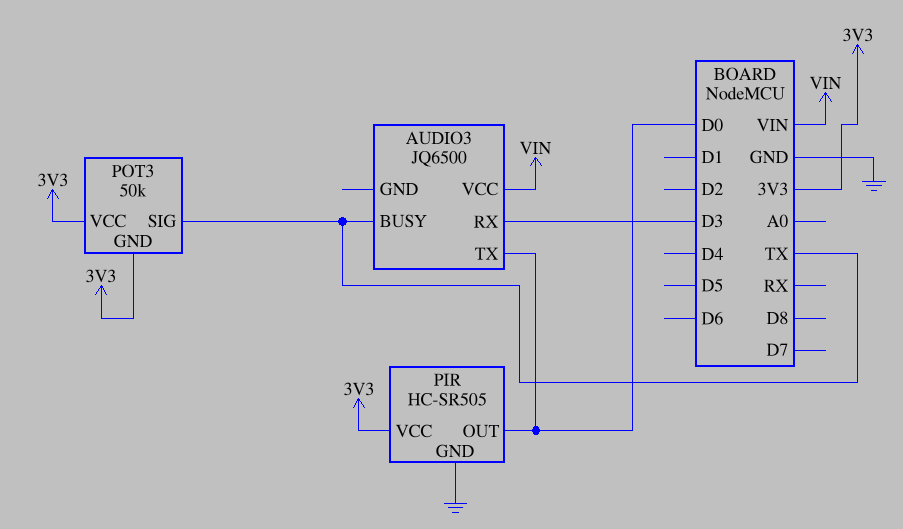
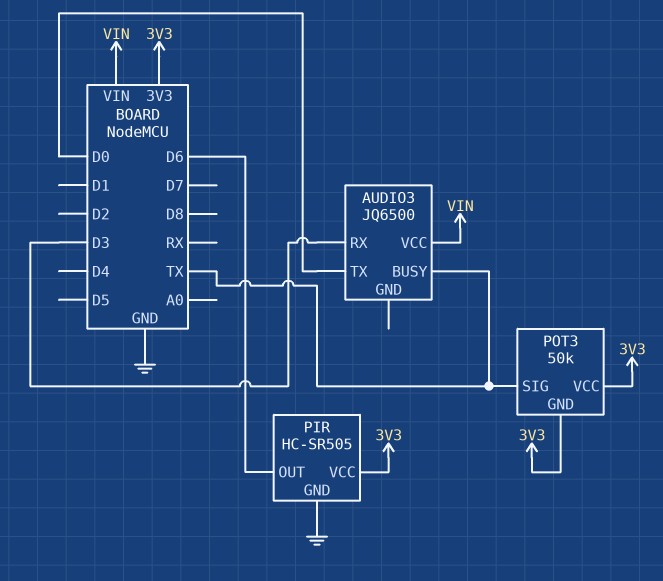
PIR pin OUT: D0 -> D6

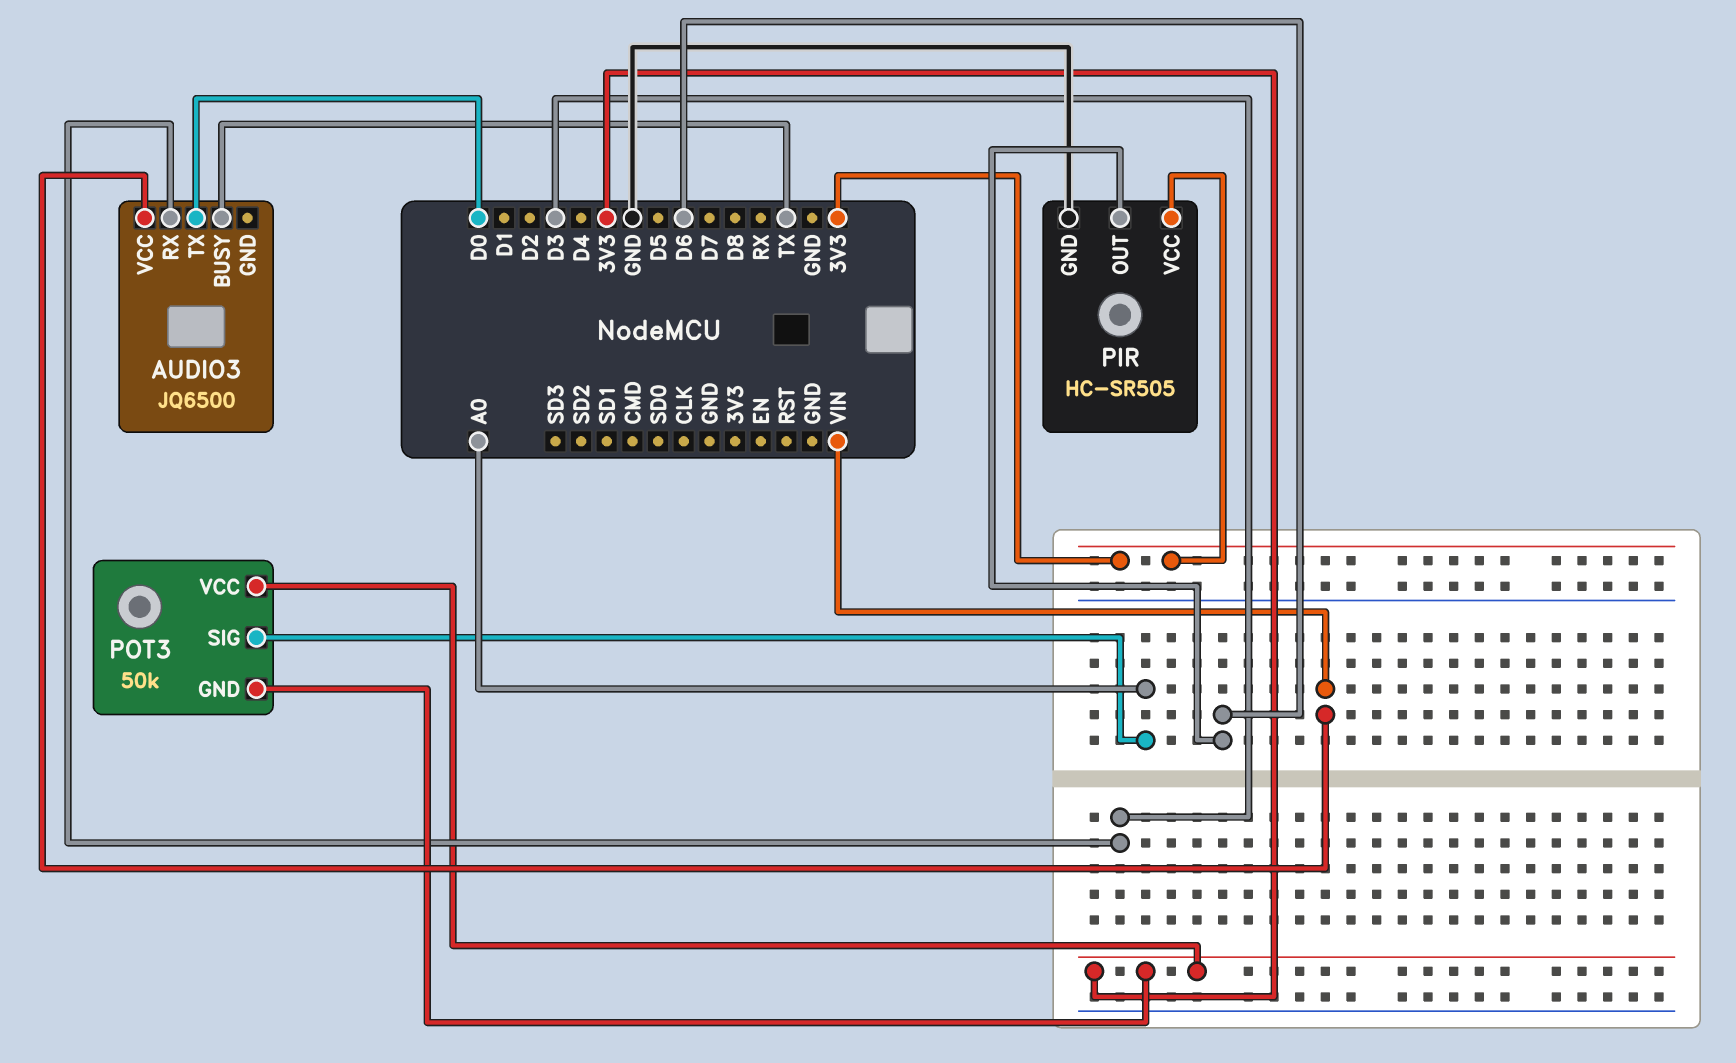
POT3 pin SIG: TX -> A0

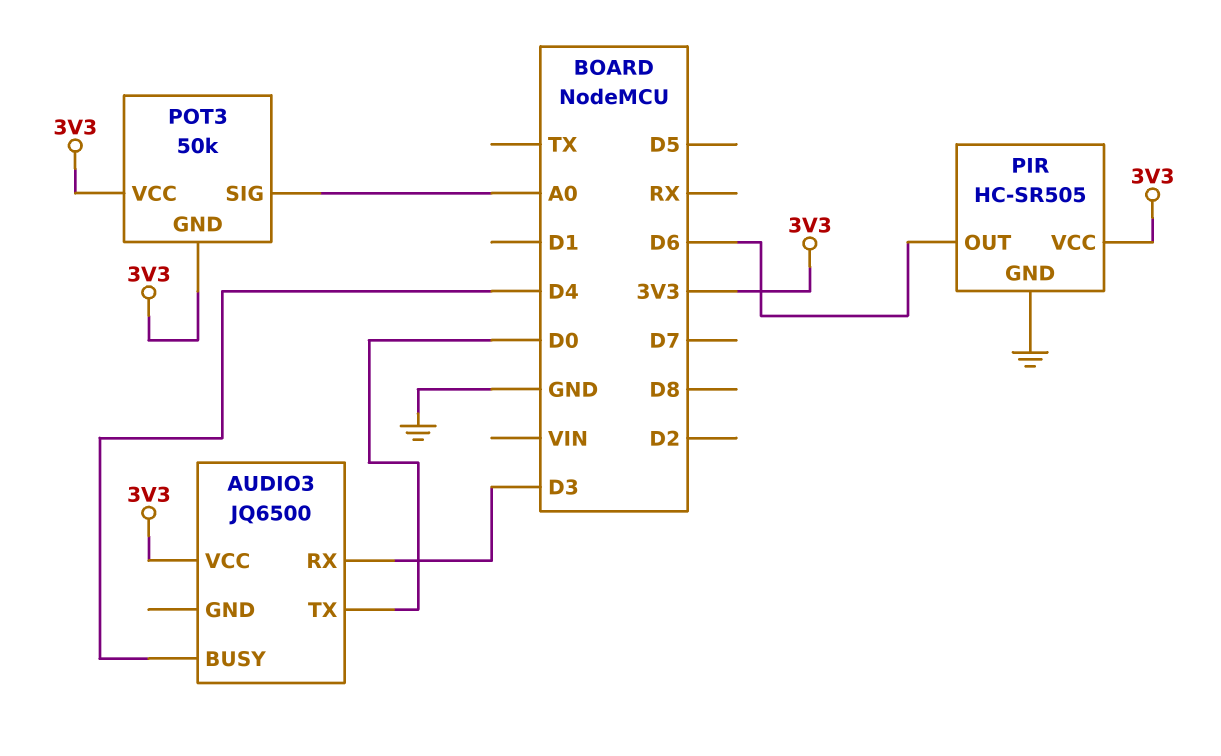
AUDIO3 pin BUSY: TX -> D4
AUDIO3 pin VCC: VIN -> 3V3

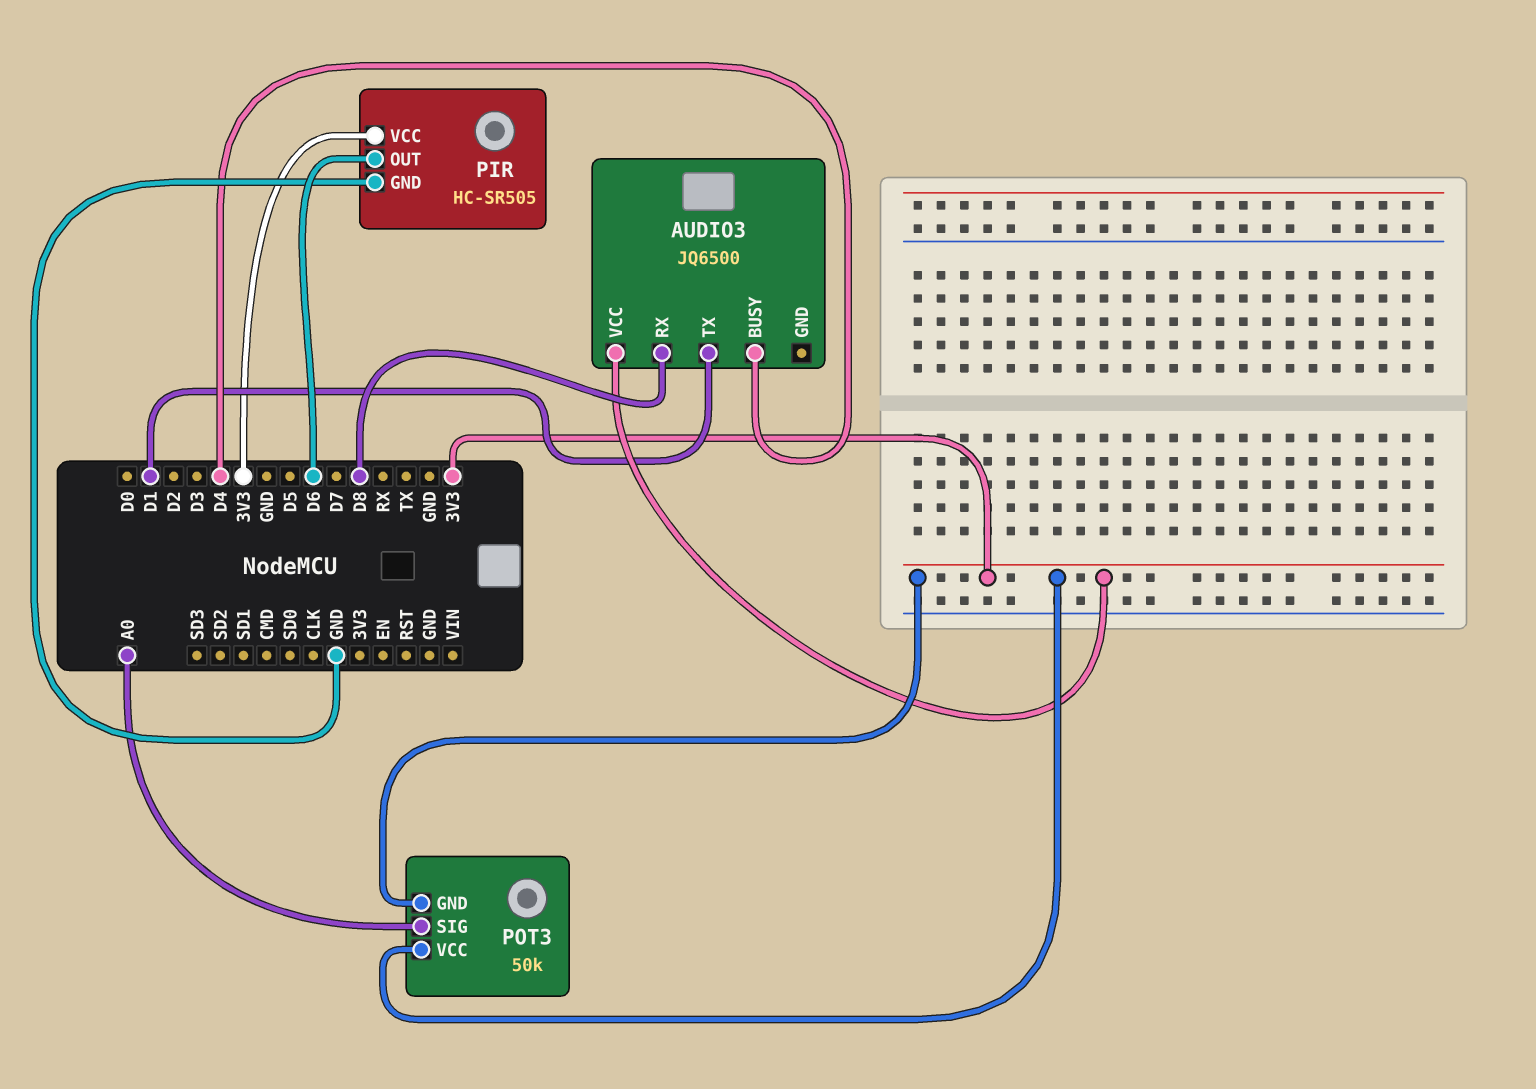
AUDIO3 pin RX: D3 -> D8
AUDIO3 pin TX: D0 -> D1

